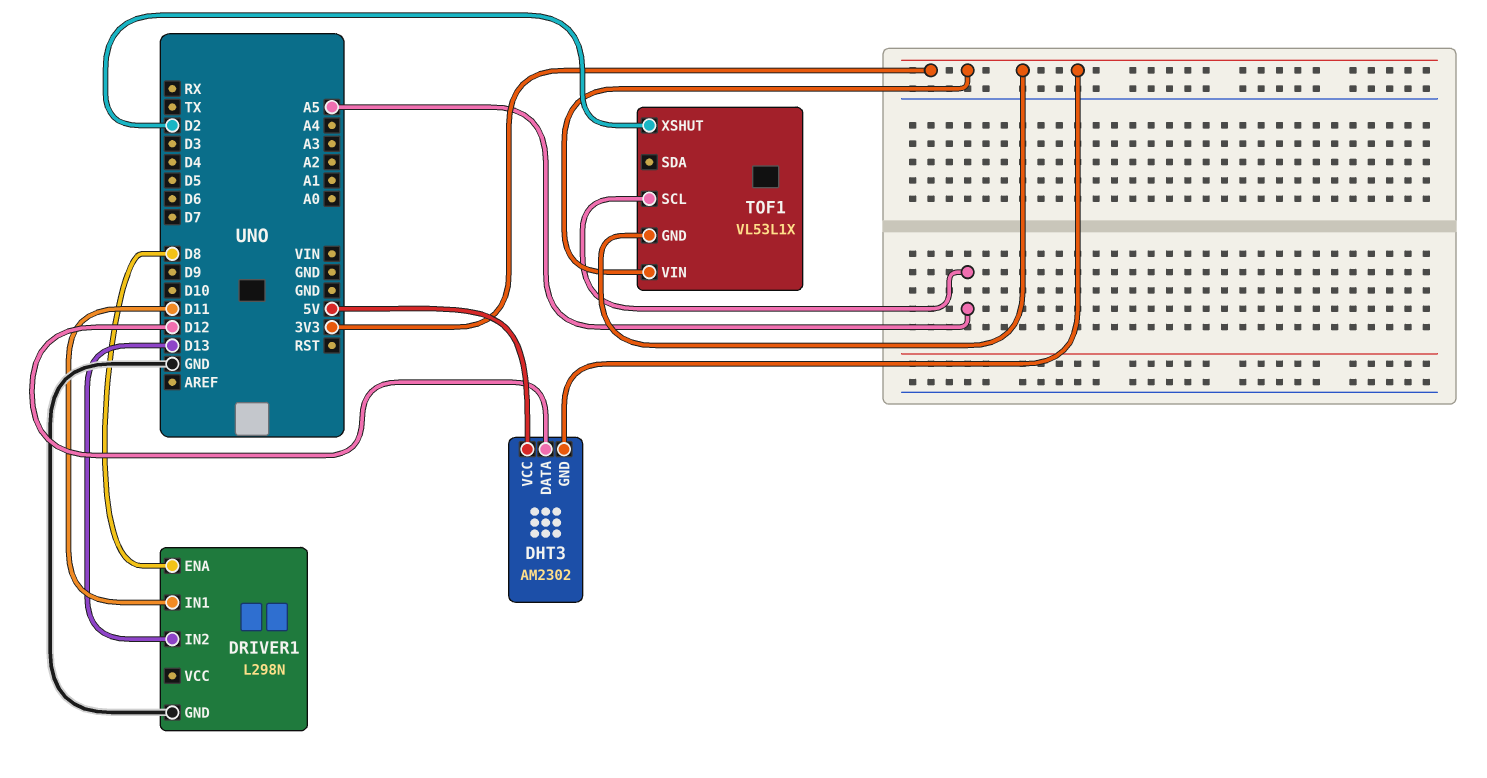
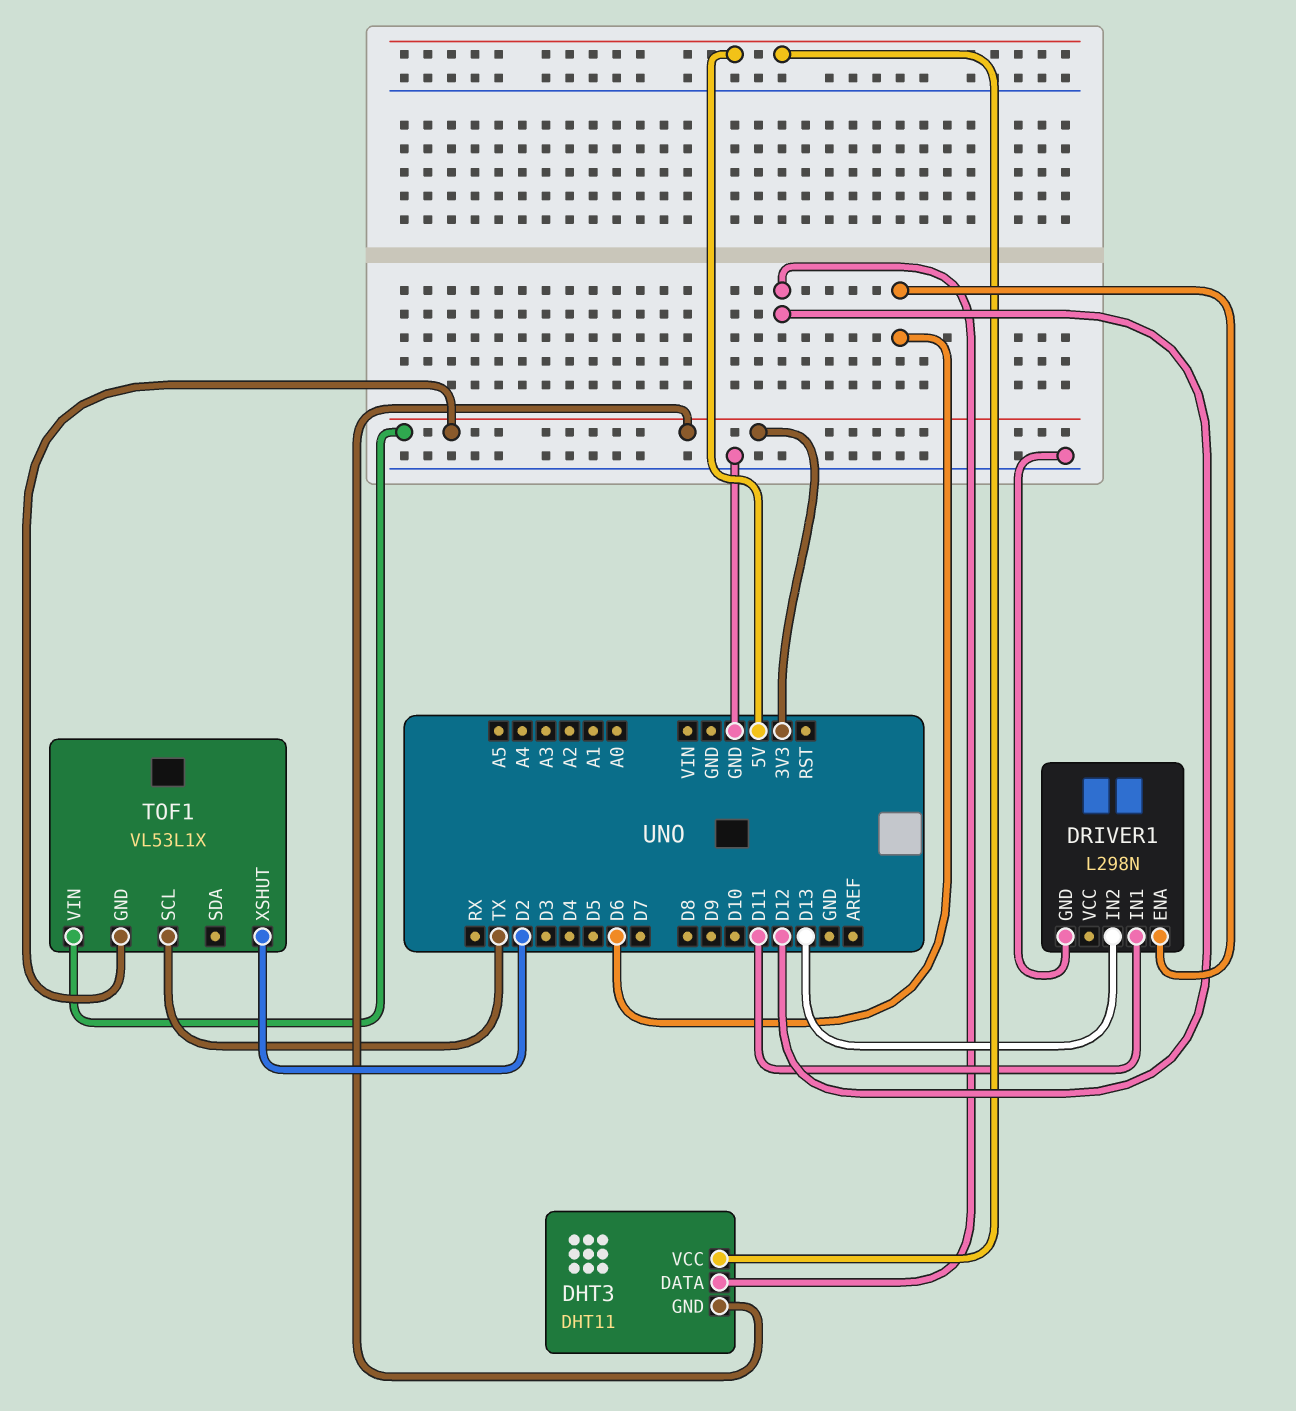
DHT3: AM2302 -> DHT11
DRIVER1 pin ENA: D8 -> D6
TOF1 pin SCL: A5 -> TX

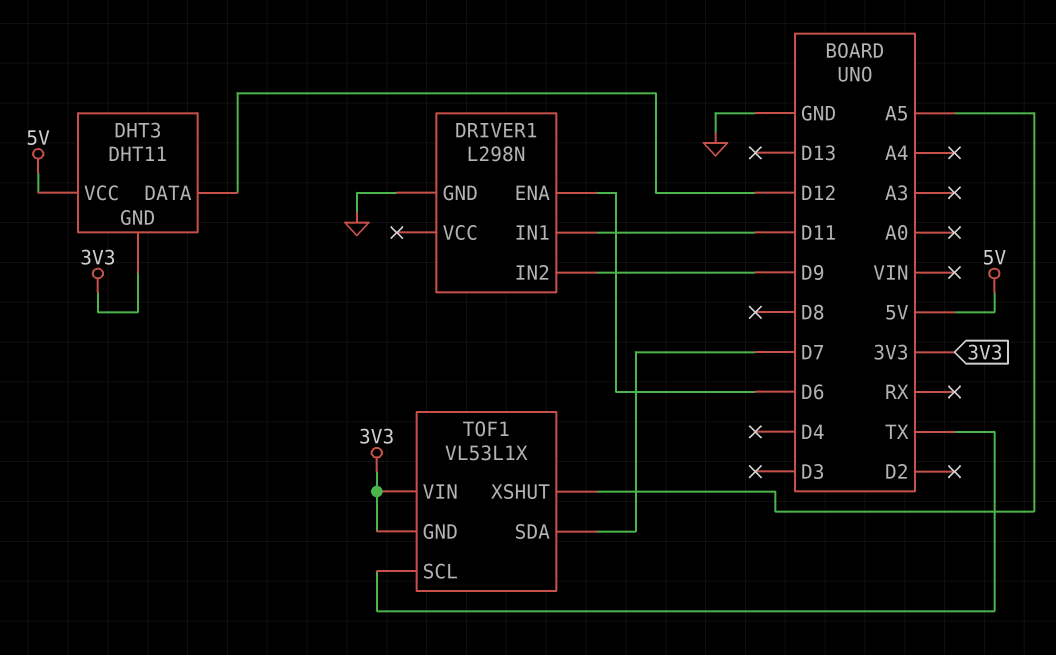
DRIVER1 pin IN2: D13 -> D9
TOF1 pin SDA: none -> D7
TOF1 pin XSHUT: D2 -> A5

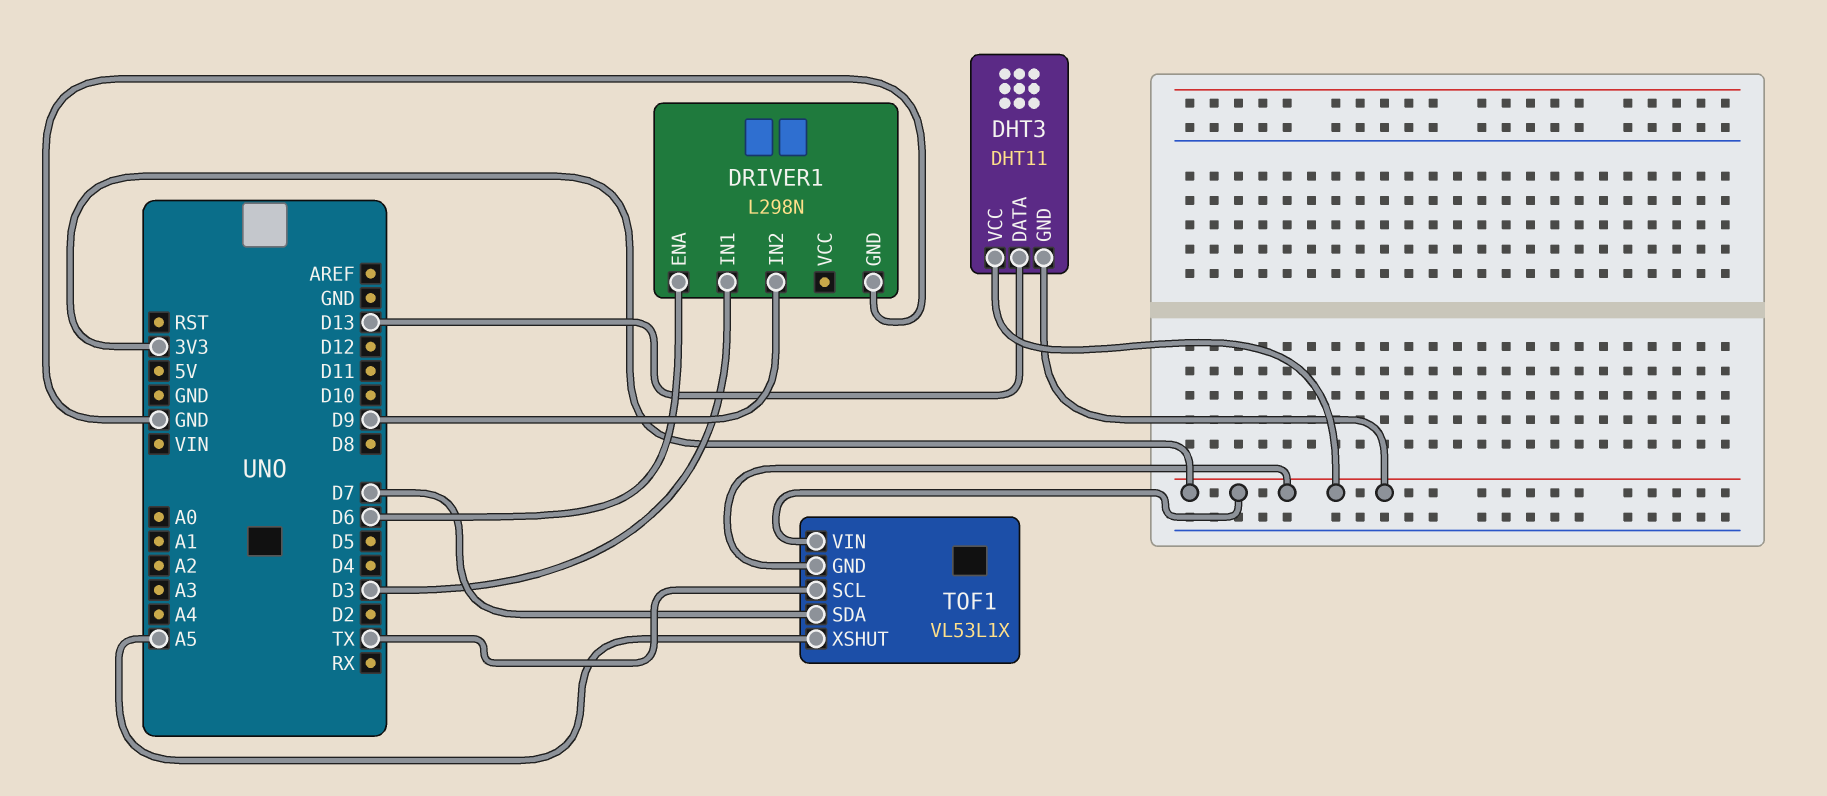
DHT3 pin DATA: D12 -> D13
DHT3 pin VCC: 5V -> 3V3
DRIVER1 pin IN1: D11 -> D3

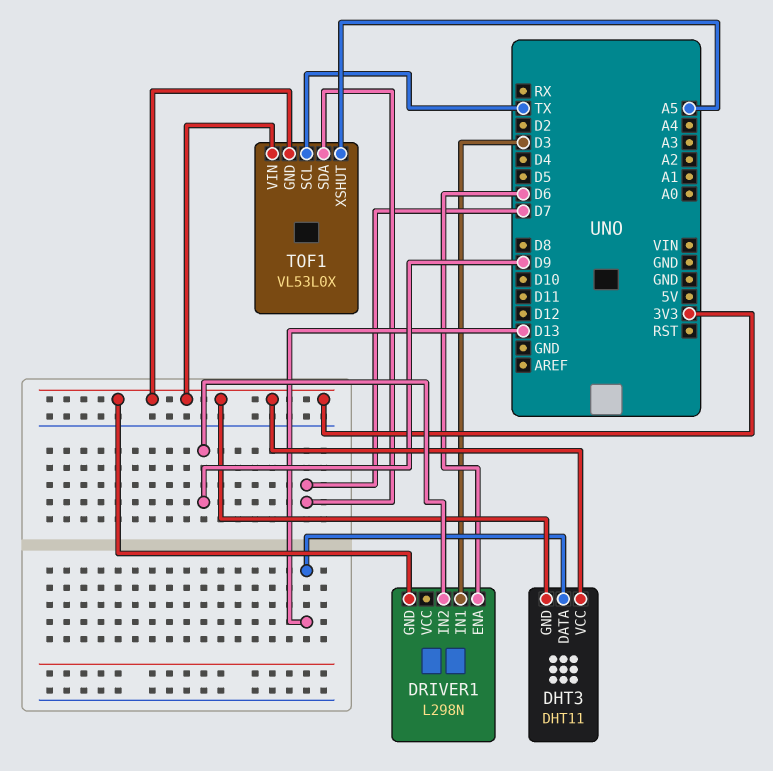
DRIVER1 pin GND: GND -> 3V3
TOF1: VL53L1X -> VL53L0X

